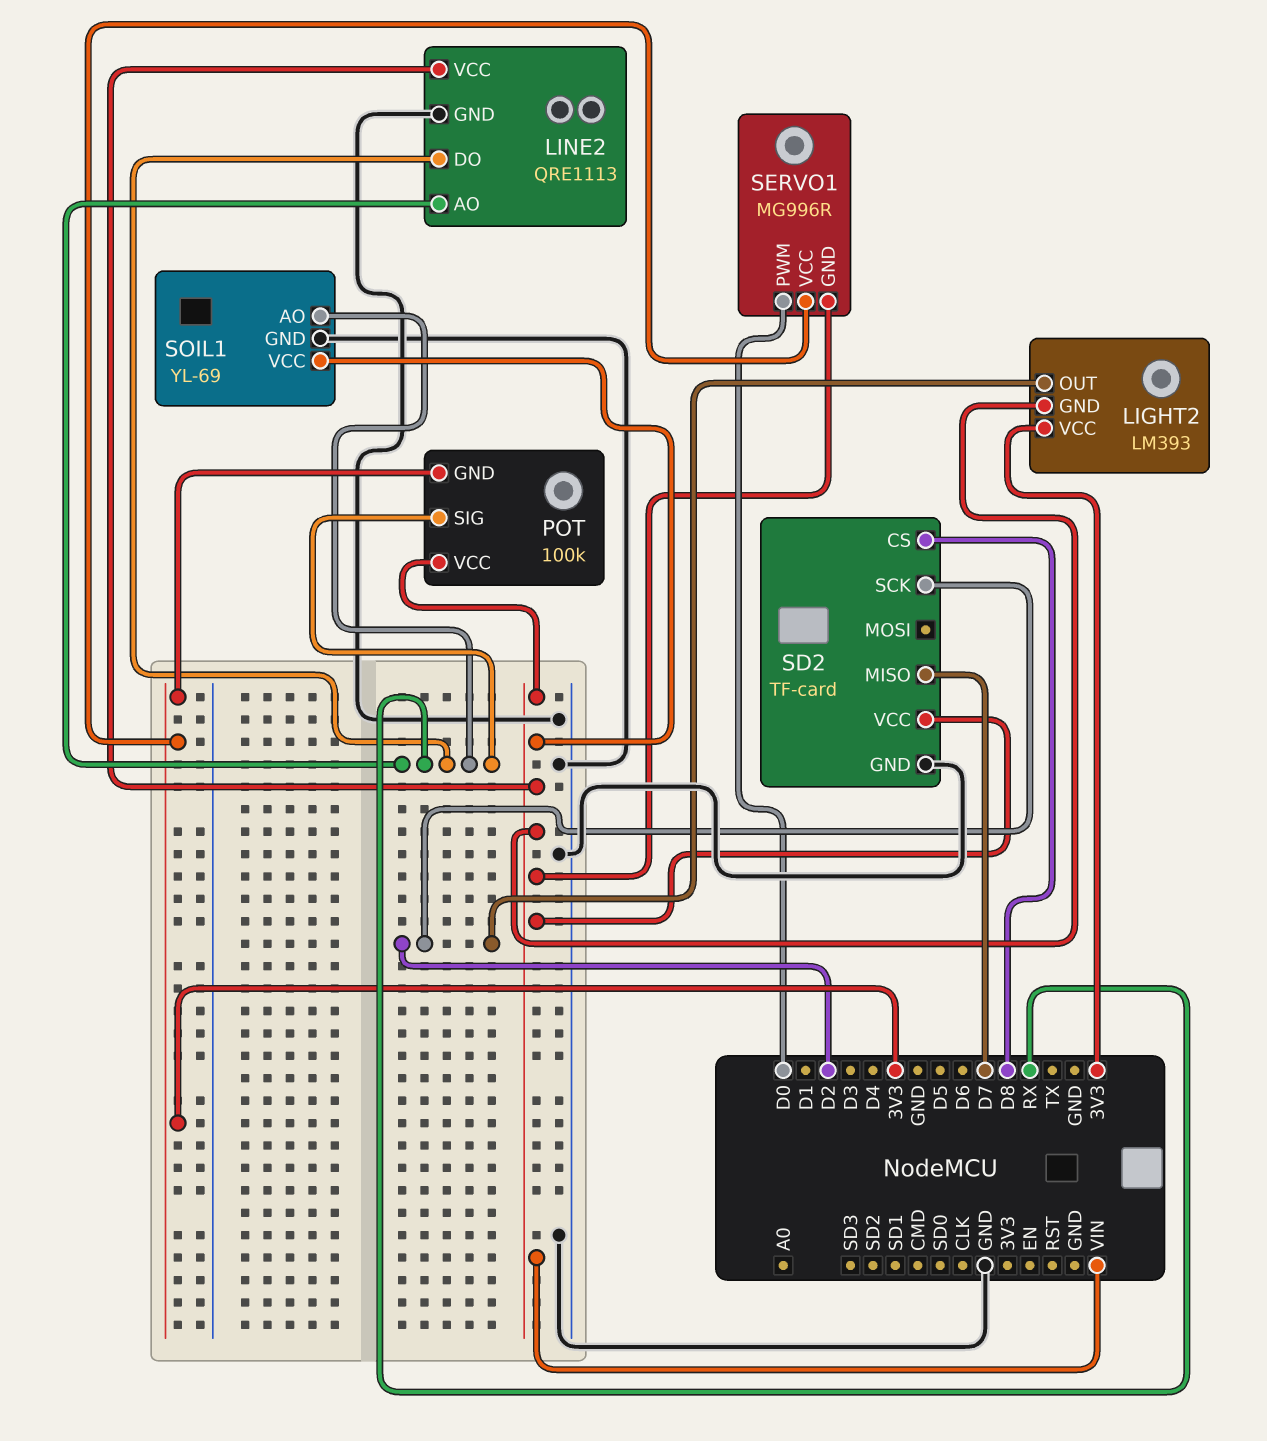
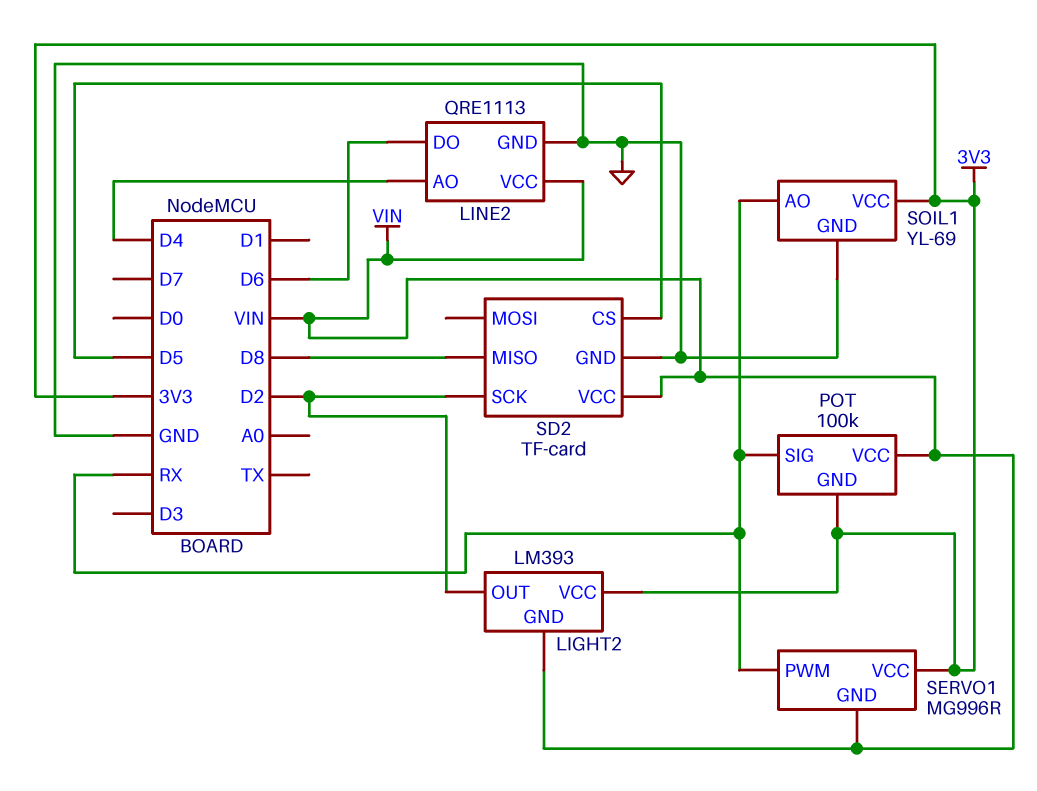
LINE2 pin AO: RX -> D4
LINE2 pin DO: RX -> D6
SD2 pin CS: D8 -> D5
SD2 pin MISO: D7 -> D8
SERVO1 pin PWM: D0 -> RX
SOIL1 pin VCC: VIN -> 3V3

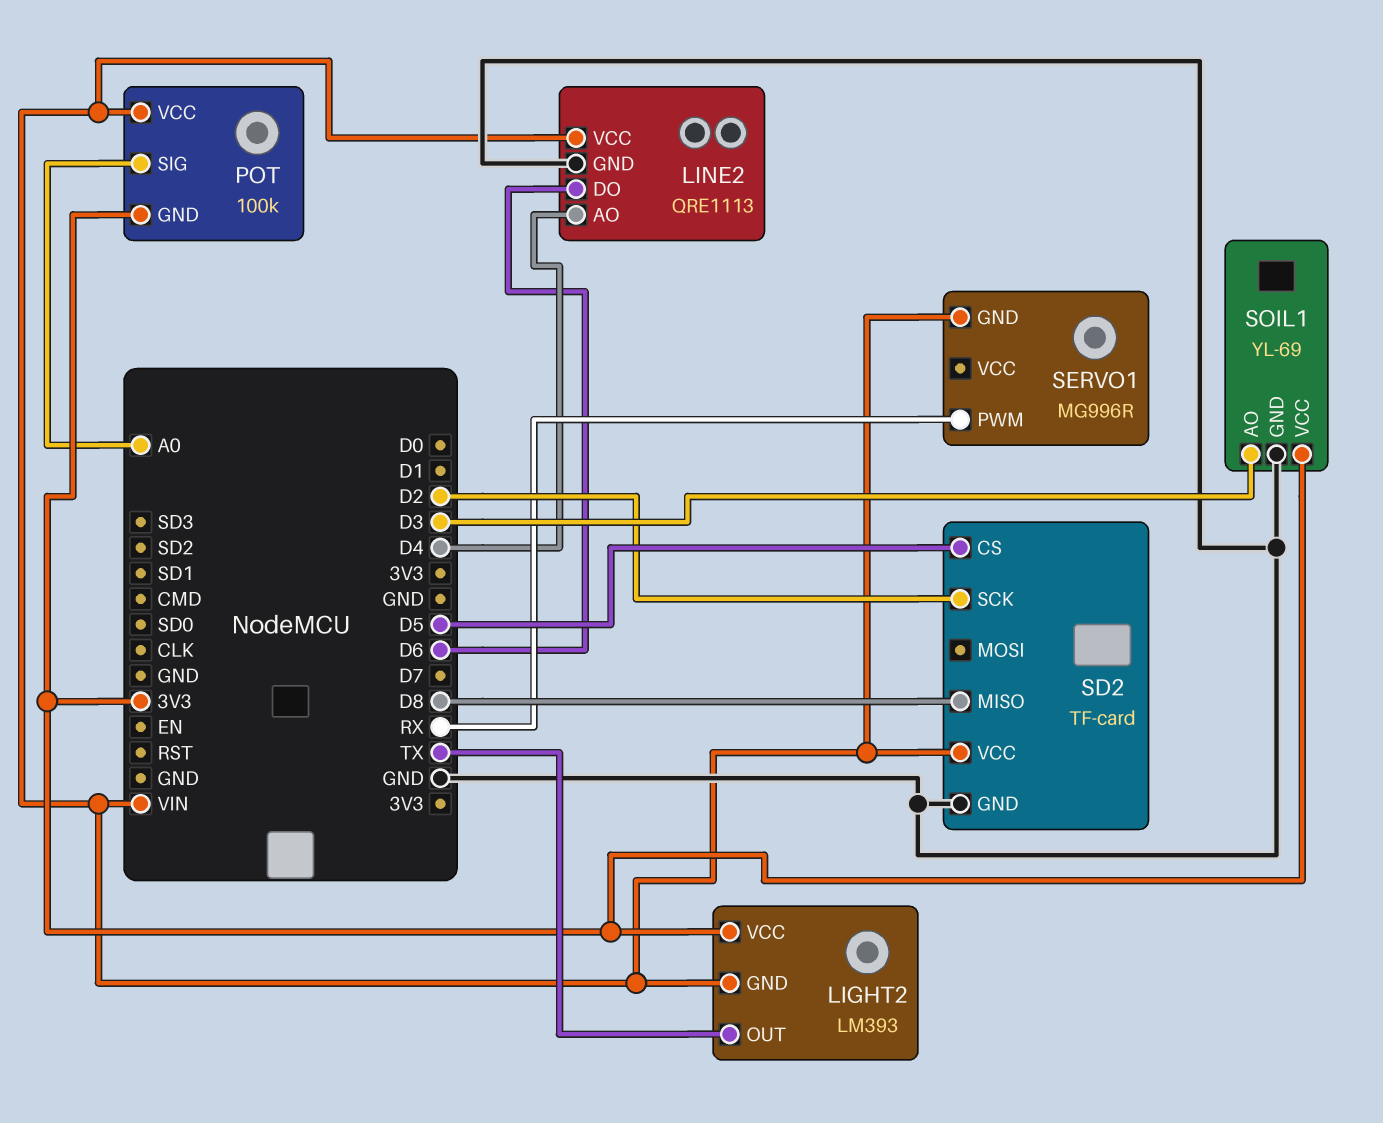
LIGHT2 pin OUT: D2 -> TX
POT pin SIG: RX -> A0
SERVO1 pin VCC: 3V3 -> none
SOIL1 pin AO: RX -> D3

